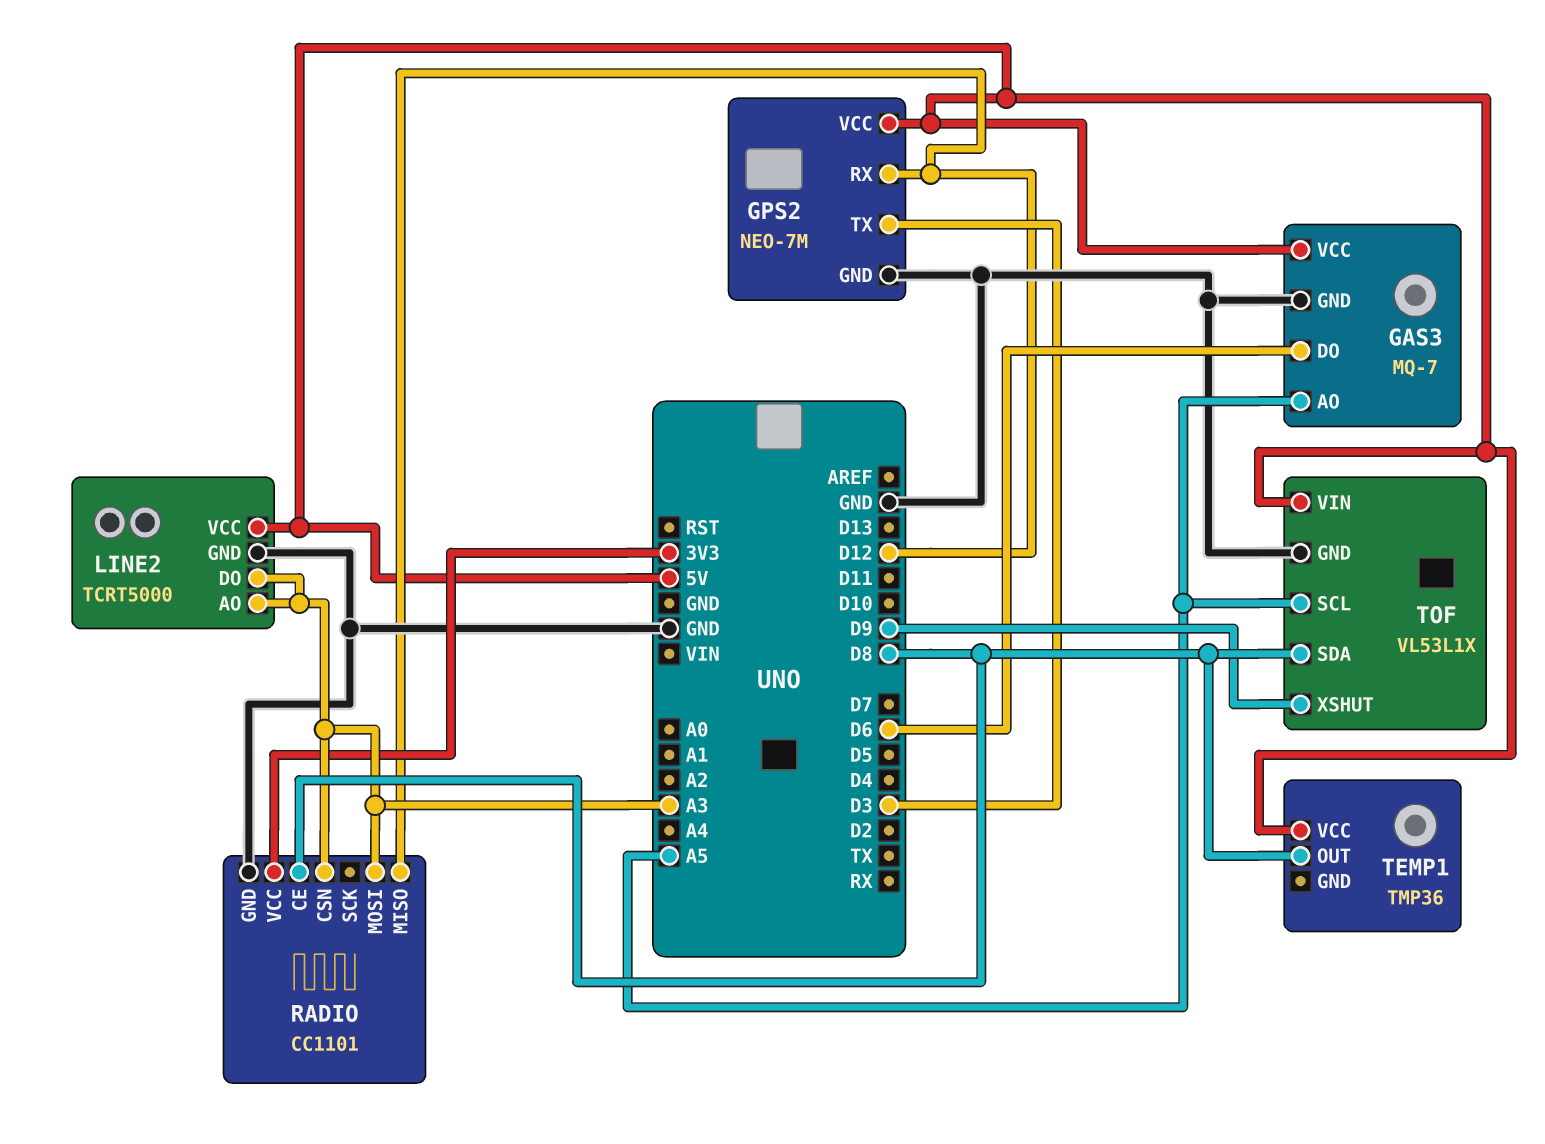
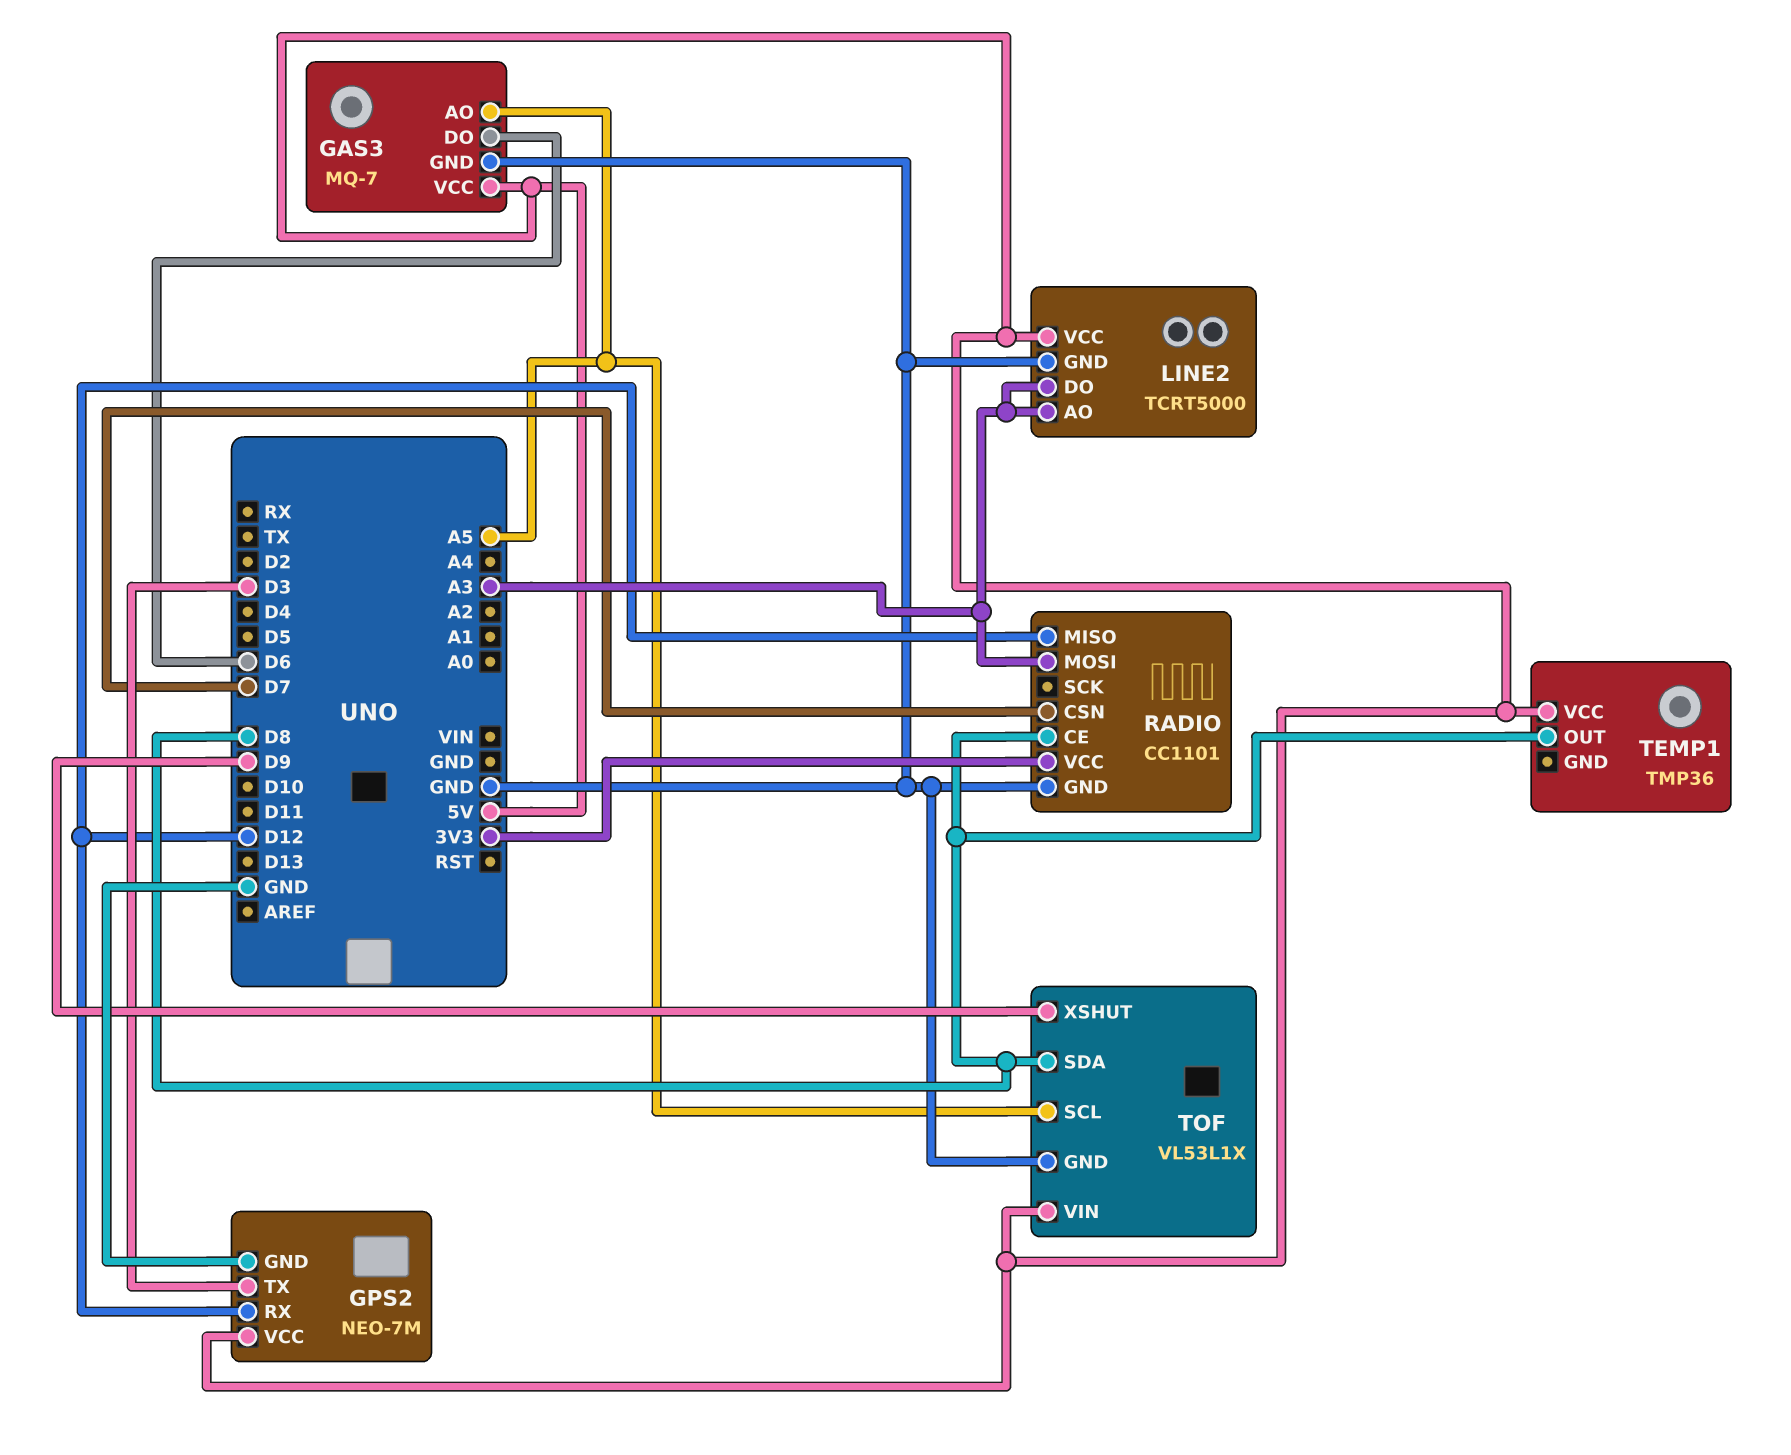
RADIO pin CSN: A3 -> D7

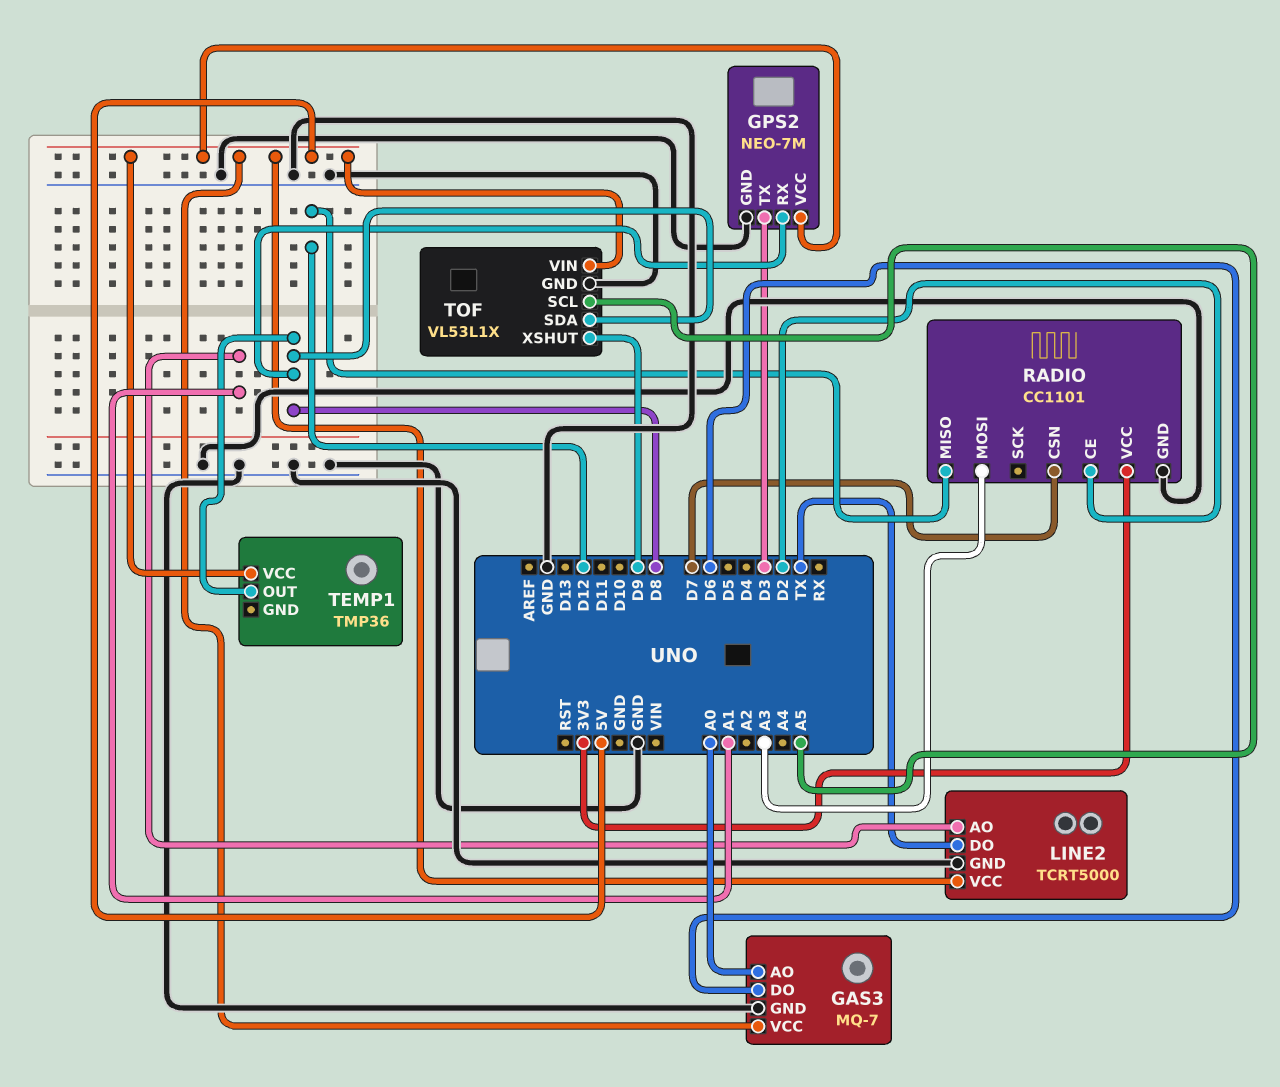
GAS3 pin AO: A5 -> A0
GPS2 pin RX: D12 -> D8
LINE2 pin AO: A3 -> A1
LINE2 pin DO: A3 -> TX
RADIO pin CE: D8 -> D2

